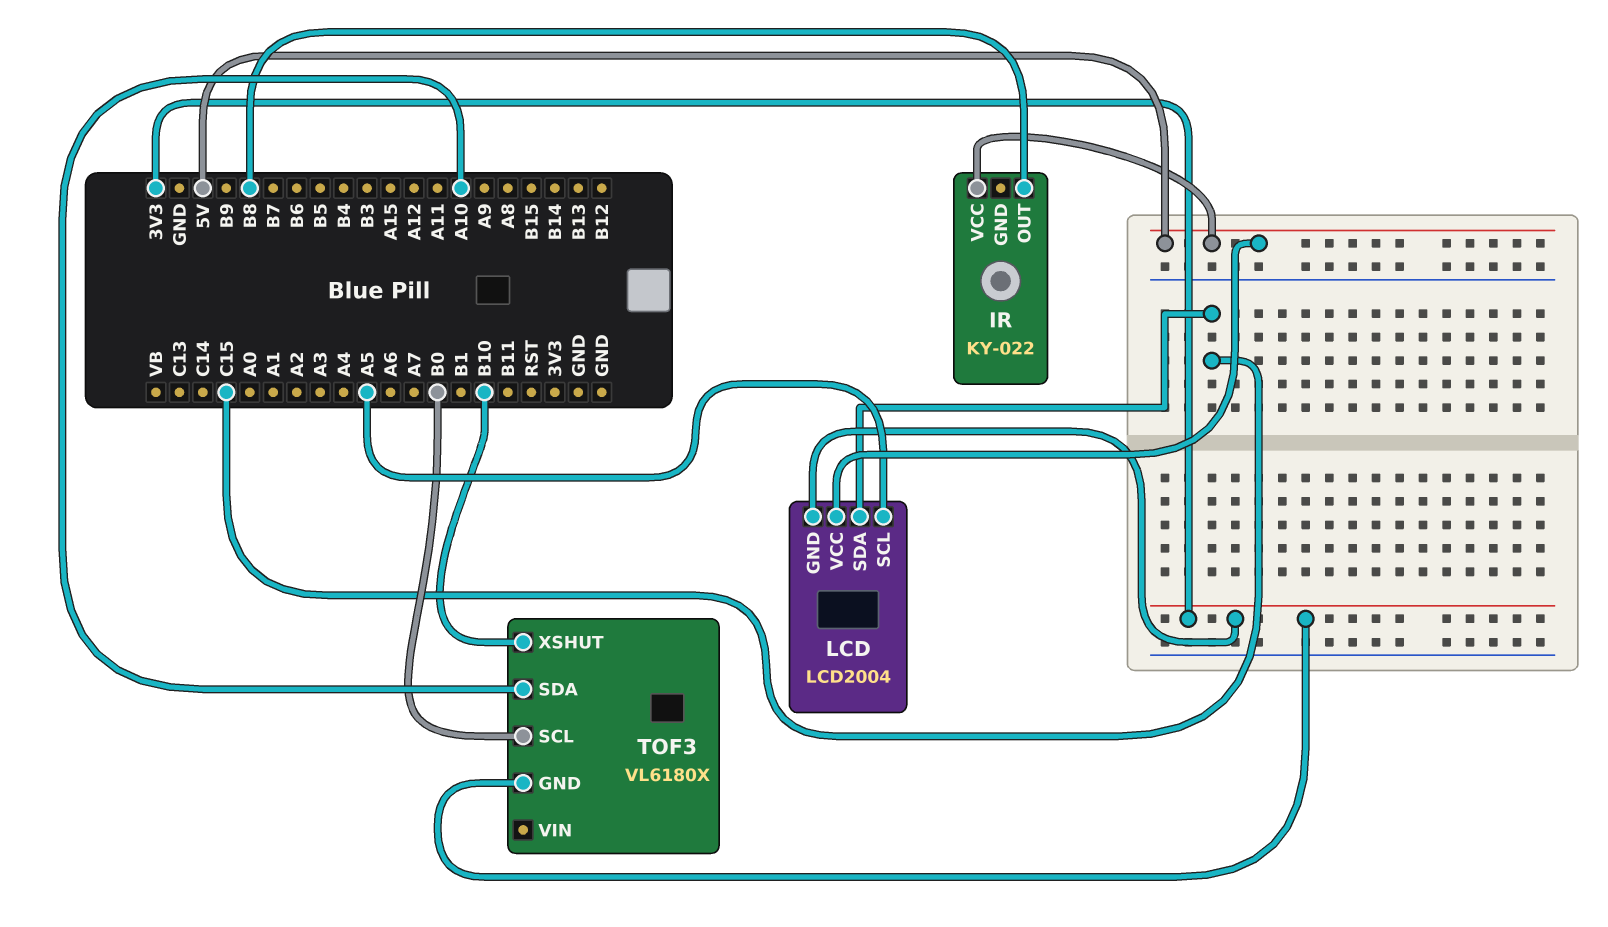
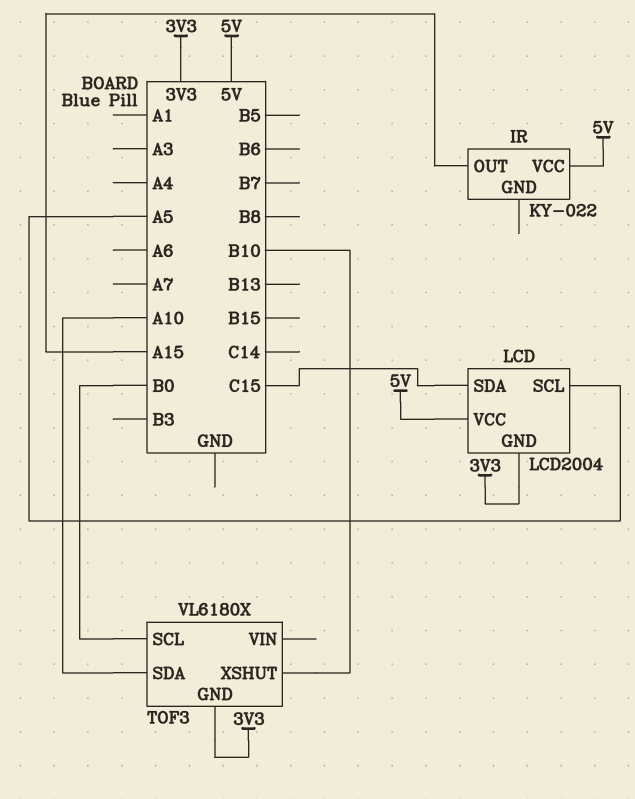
IR pin OUT: B8 -> A15

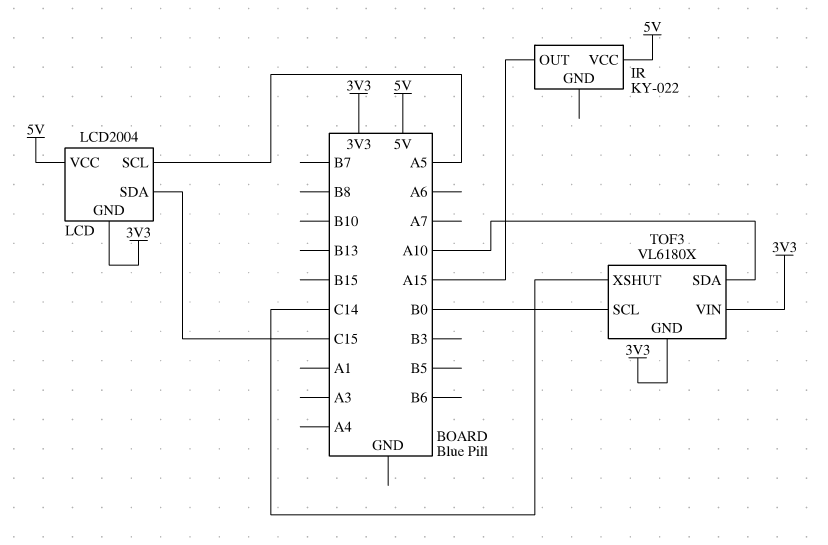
TOF3 pin VIN: none -> 3V3
TOF3 pin XSHUT: B10 -> C14

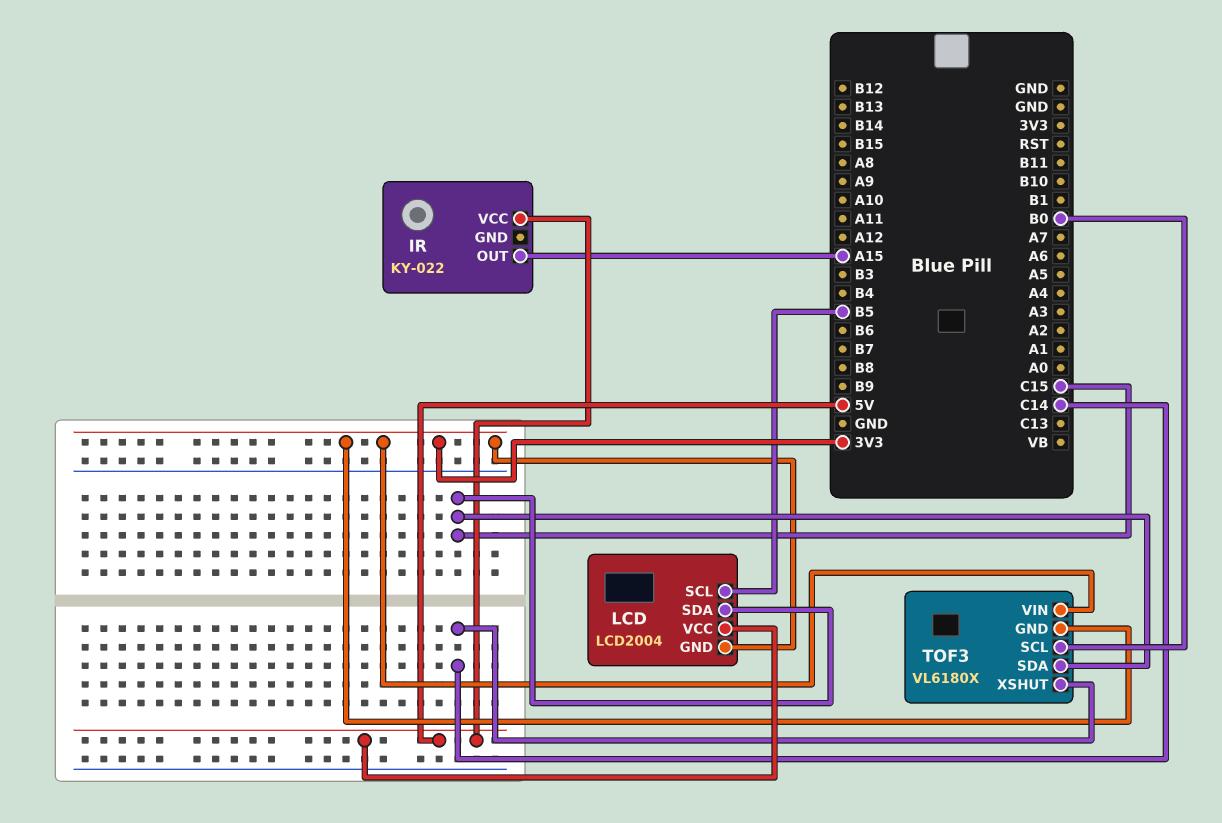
LCD pin SCL: A5 -> B5
TOF3 pin SDA: A10 -> C15

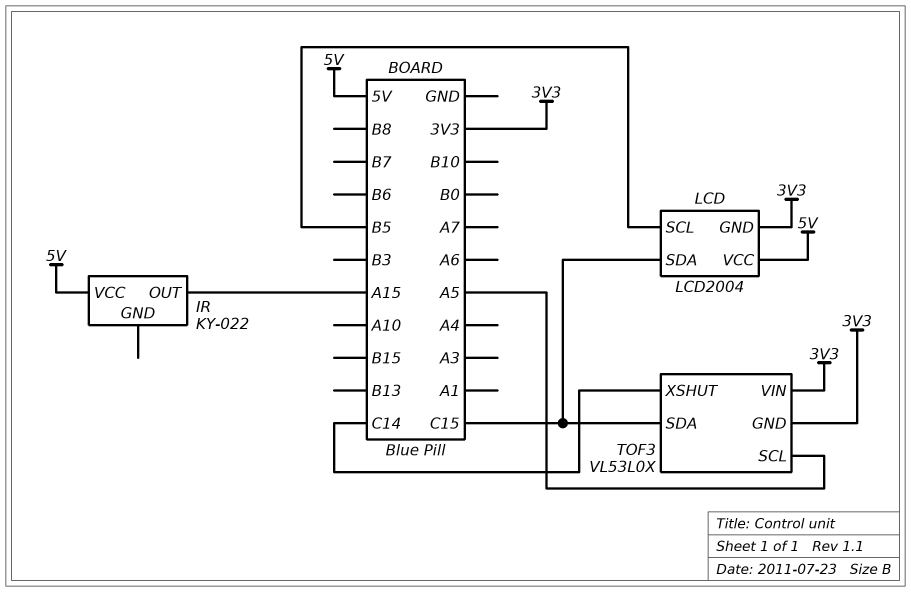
TOF3: VL6180X -> VL53L0X
TOF3 pin SCL: B0 -> A5

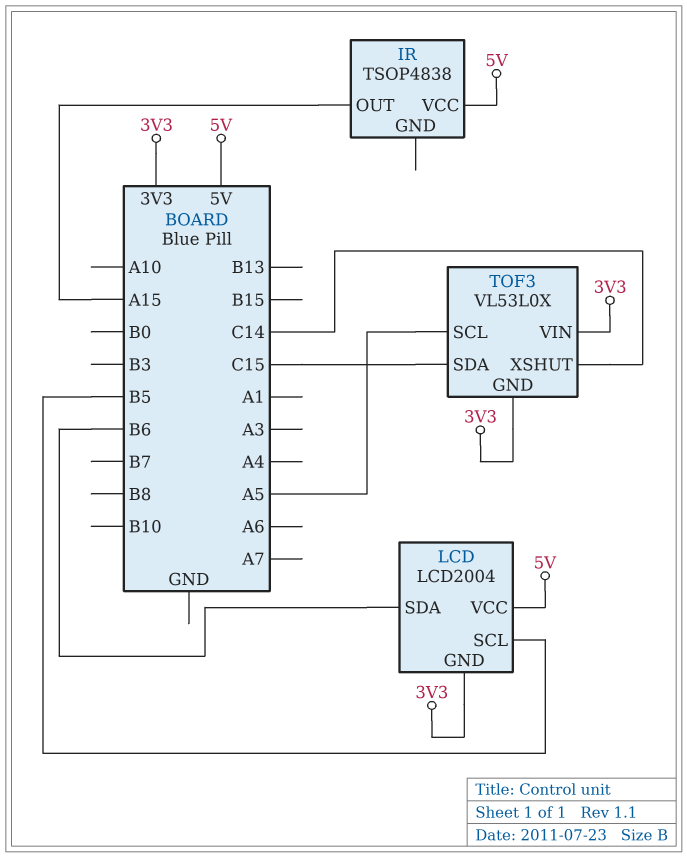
IR: KY-022 -> TSOP4838
LCD pin SDA: C15 -> B6

